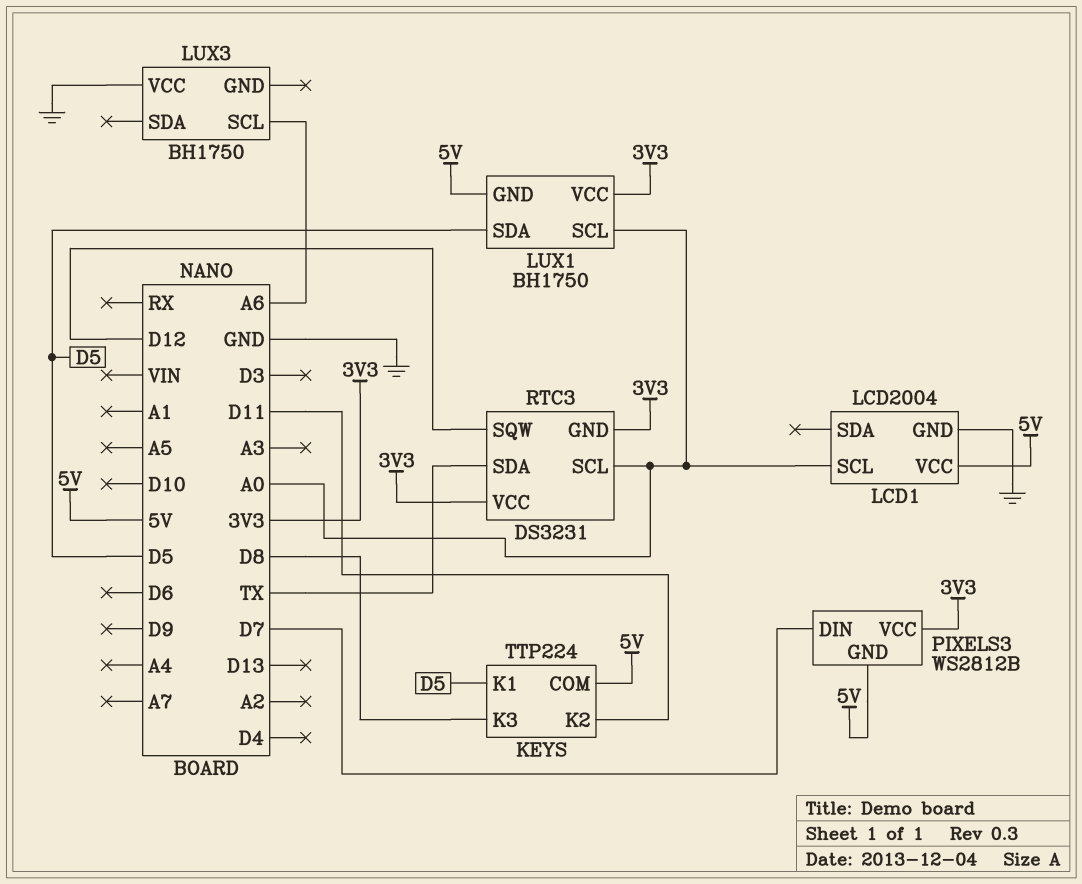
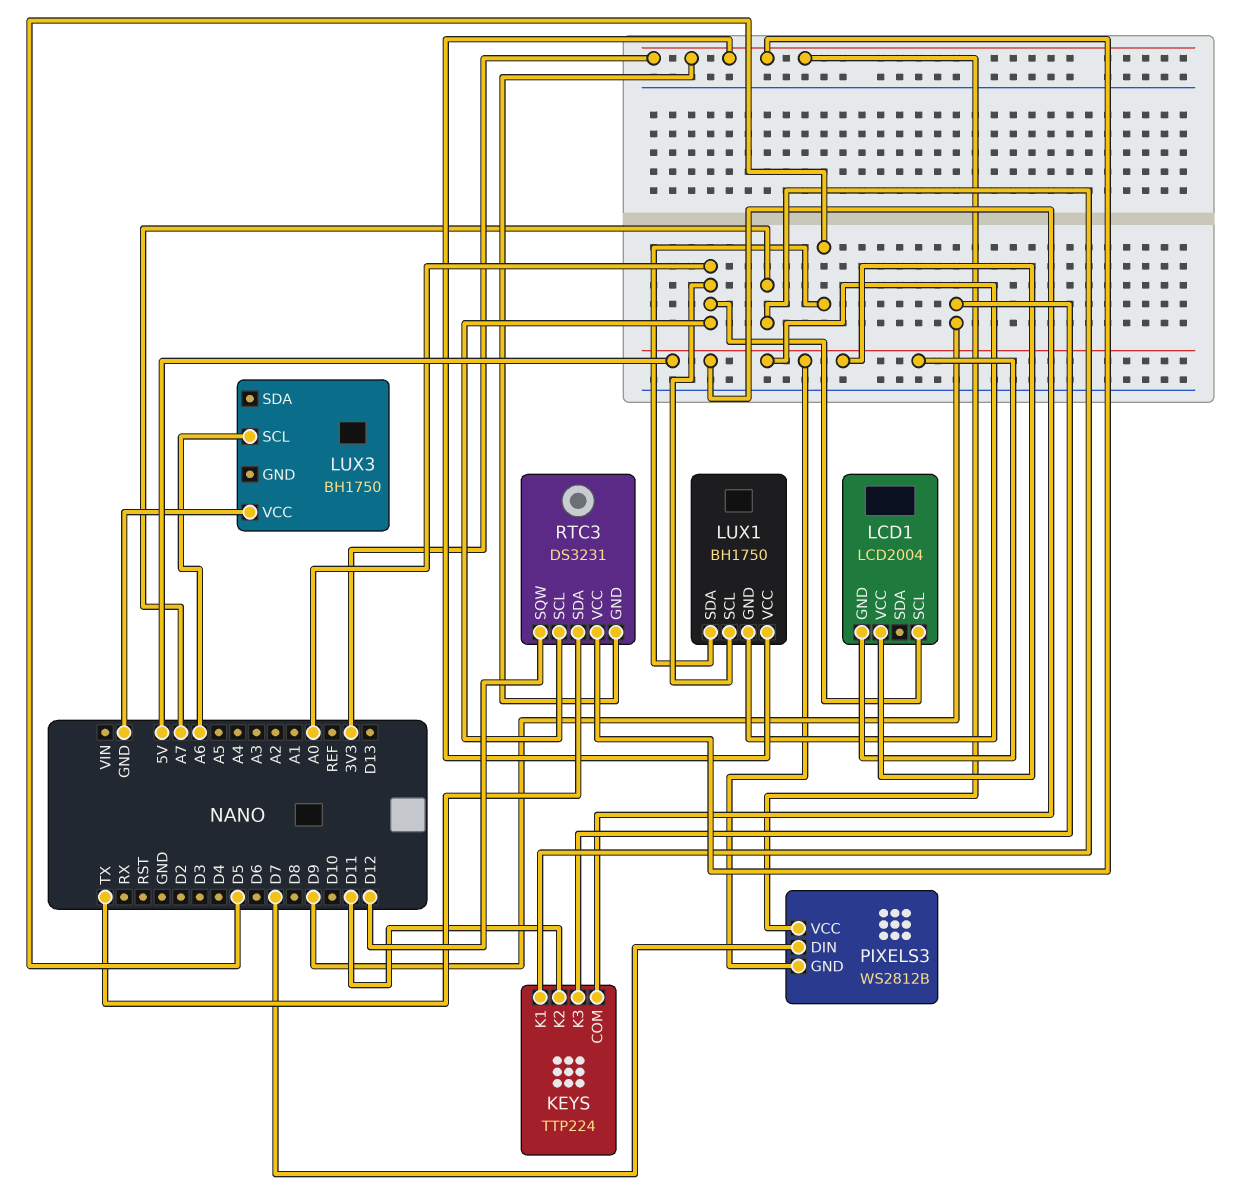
KEYS pin K1: D5 -> A7
KEYS pin K3: D8 -> D9
LCD1 pin GND: GND -> 5V

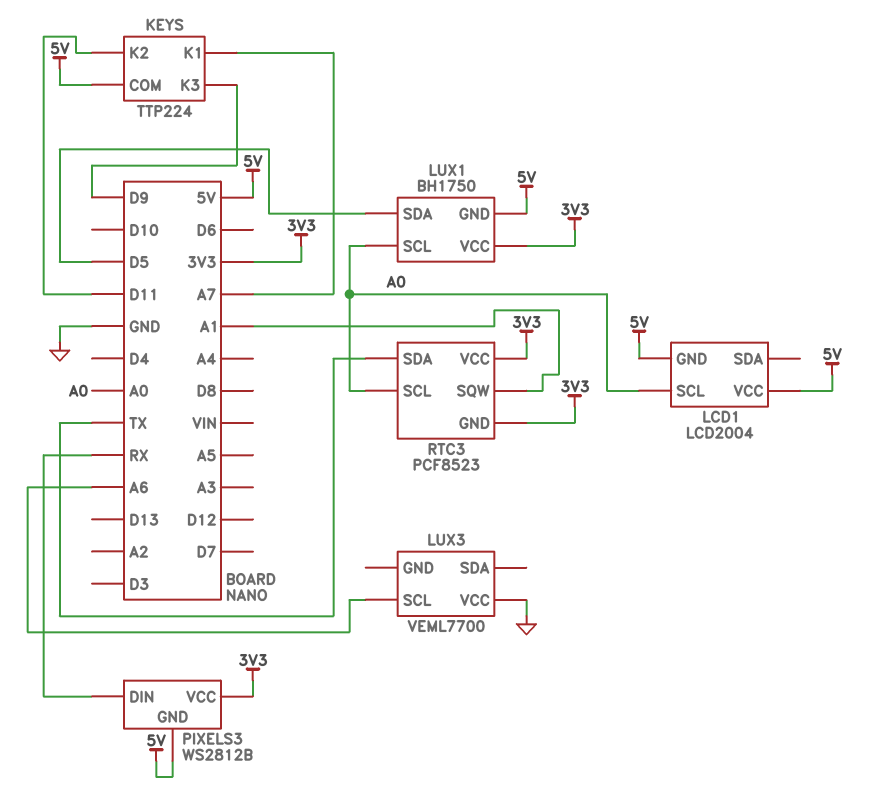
LUX3: BH1750 -> VEML7700
PIXELS3 pin DIN: D7 -> RX
RTC3: DS3231 -> PCF8523
RTC3 pin SQW: D12 -> A1

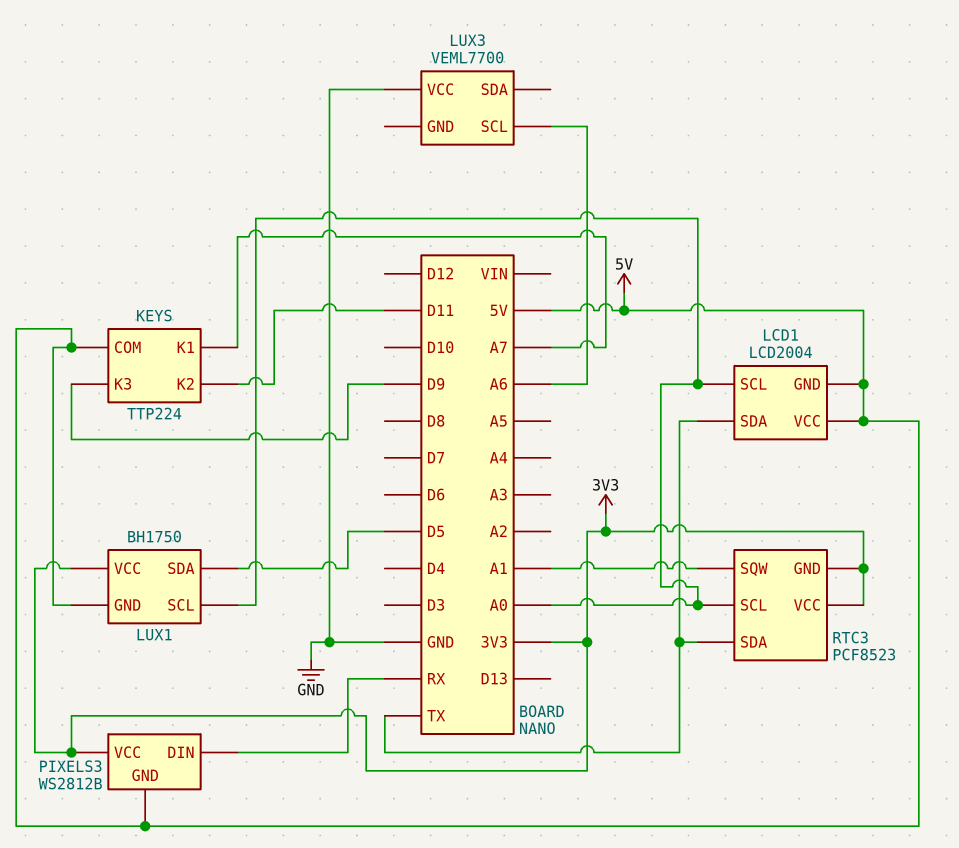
LCD1 pin SDA: none -> TX

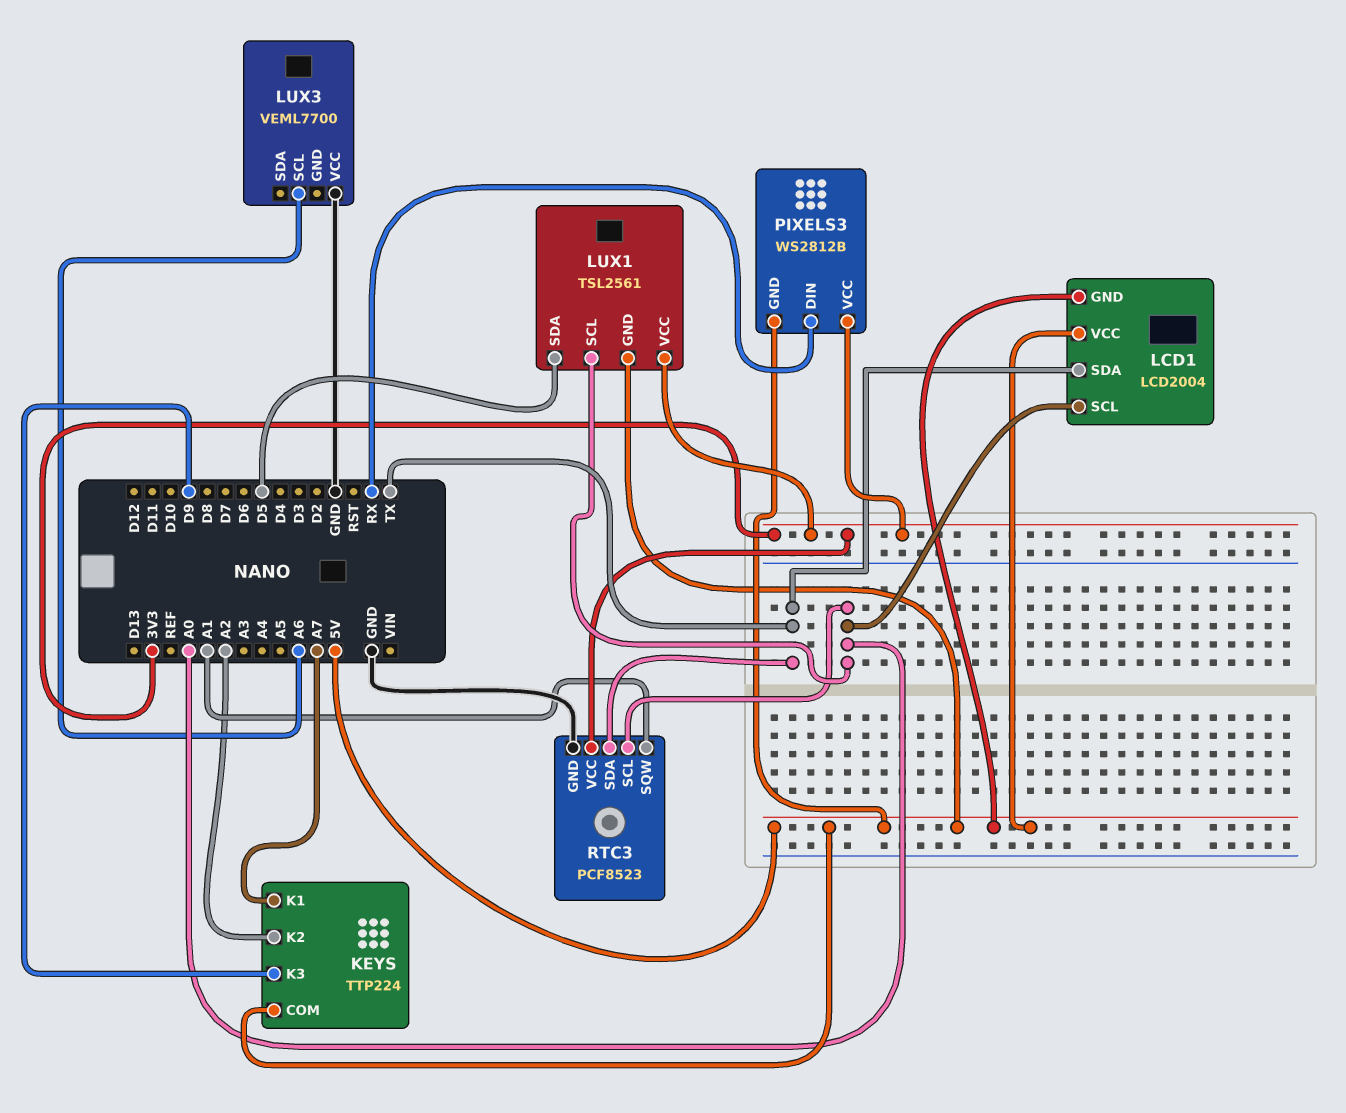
KEYS pin K2: D11 -> A2
LUX1: BH1750 -> TSL2561
RTC3 pin GND: 3V3 -> GND

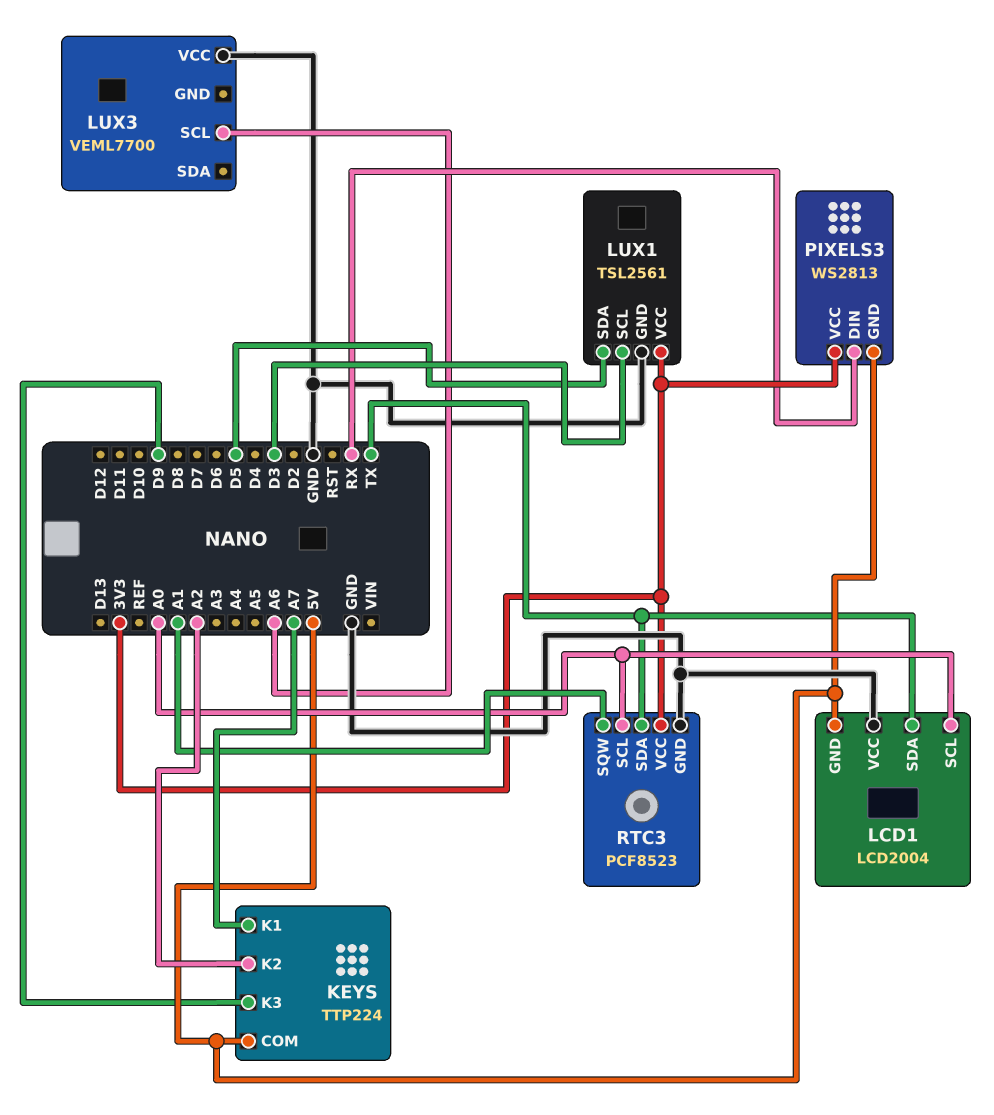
LCD1 pin VCC: 5V -> GND
LUX1 pin GND: 5V -> GND
LUX1 pin SCL: A0 -> D3
PIXELS3: WS2812B -> WS2813

